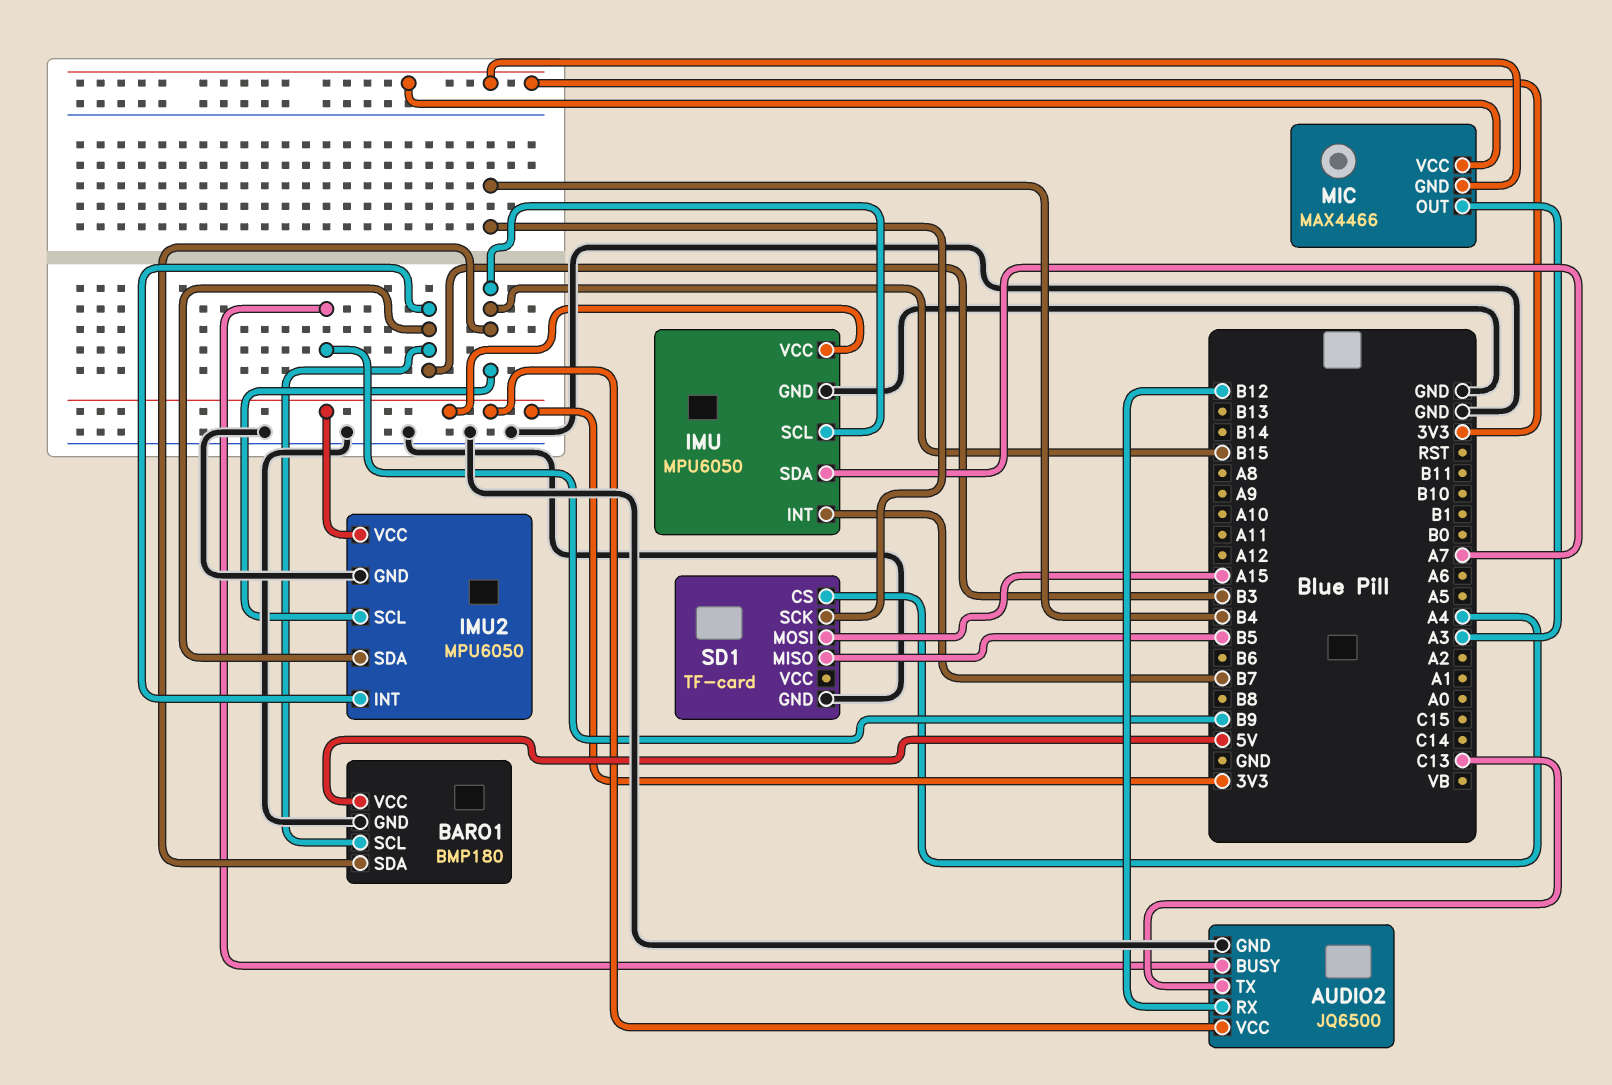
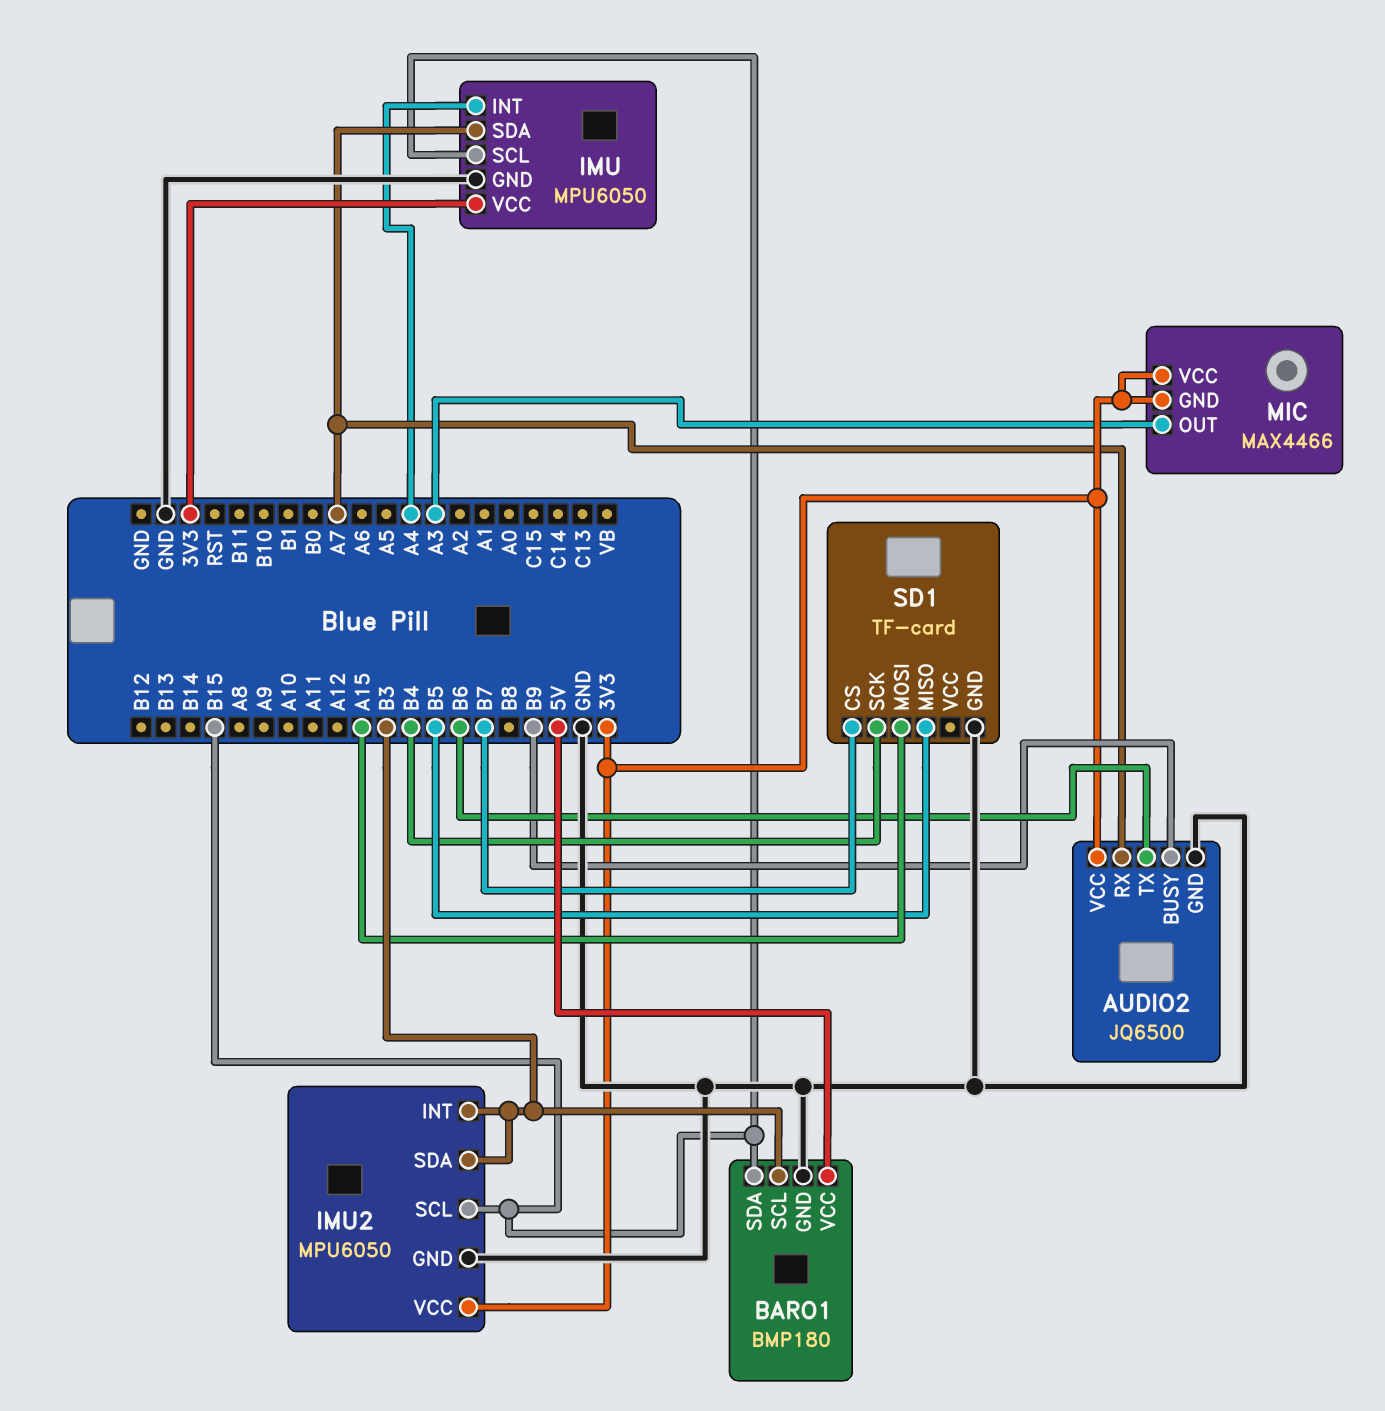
AUDIO2 pin RX: B12 -> A7
AUDIO2 pin TX: C13 -> B6
IMU pin INT: B7 -> A4
SD1 pin CS: A4 -> B7

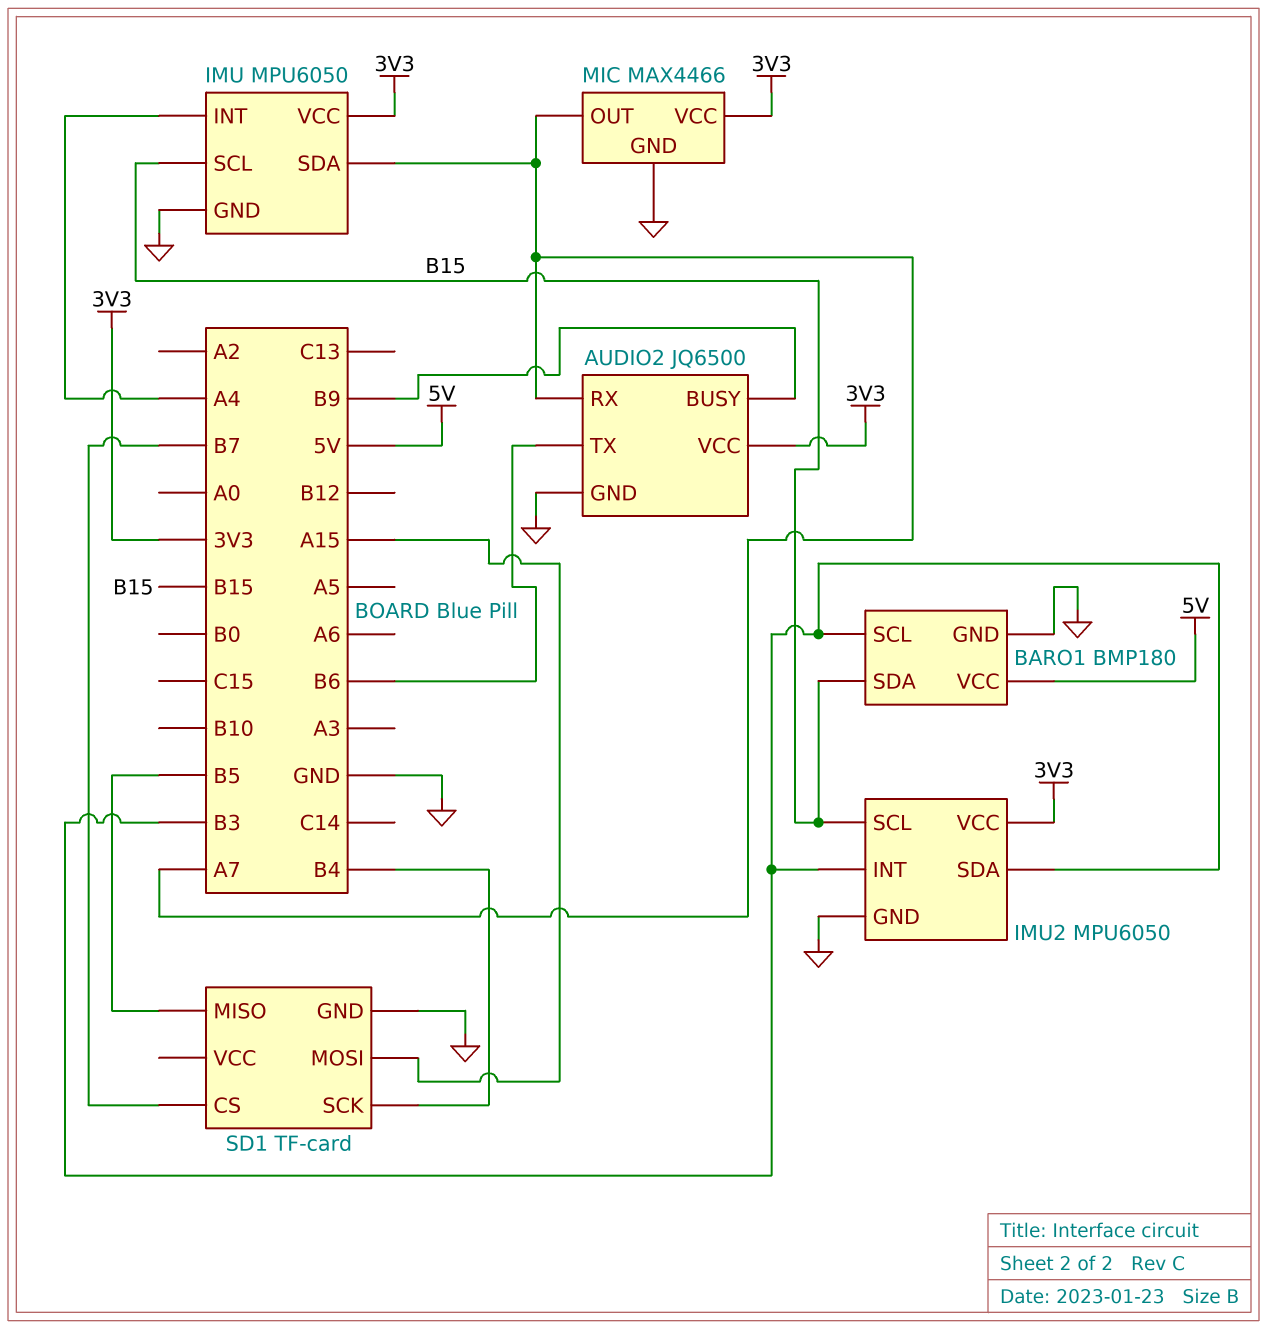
MIC pin GND: 3V3 -> GND
MIC pin OUT: A3 -> A7

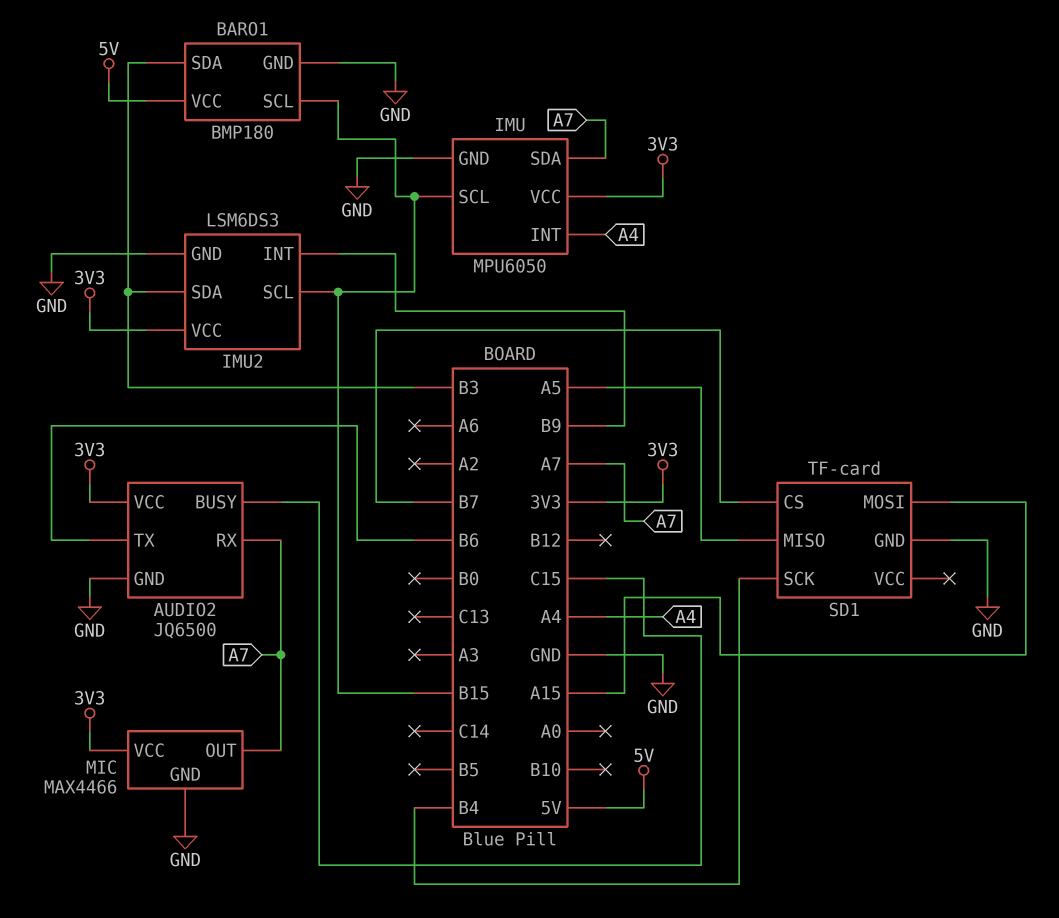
AUDIO2 pin BUSY: B9 -> C15
BARO1 pin SCL: B3 -> B15
BARO1 pin SDA: B15 -> B3
IMU2: MPU6050 -> LSM6DS3
IMU2 pin INT: B3 -> B9
SD1 pin MISO: B5 -> A5

